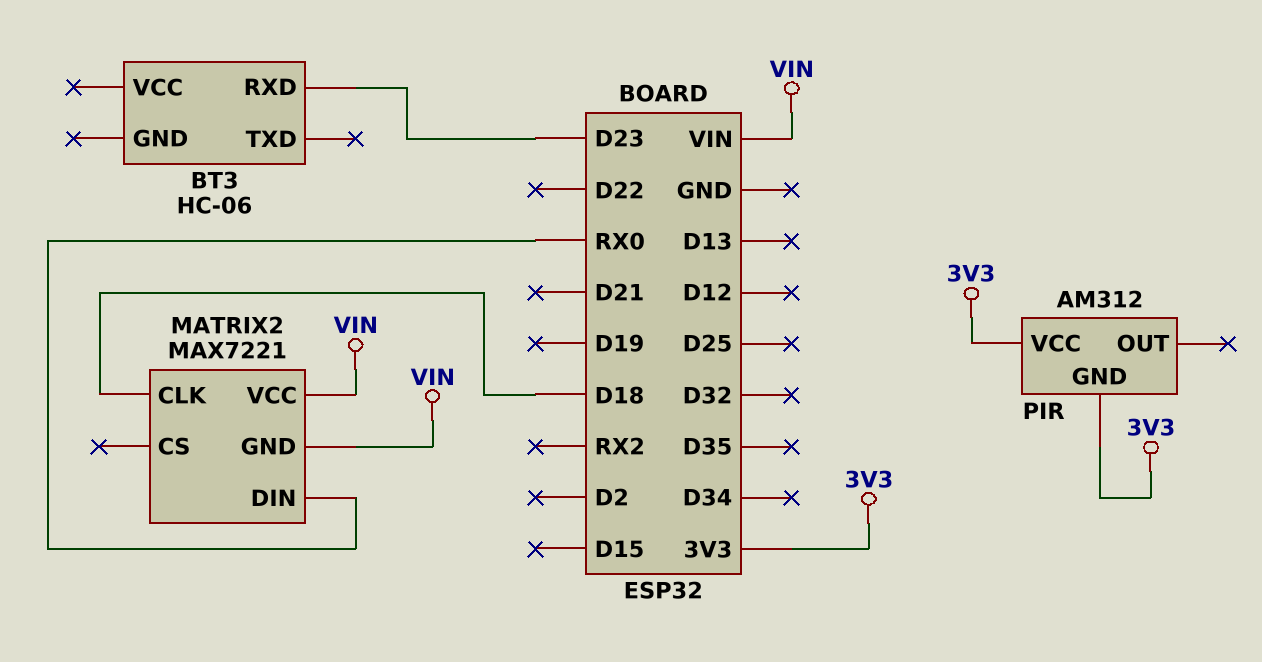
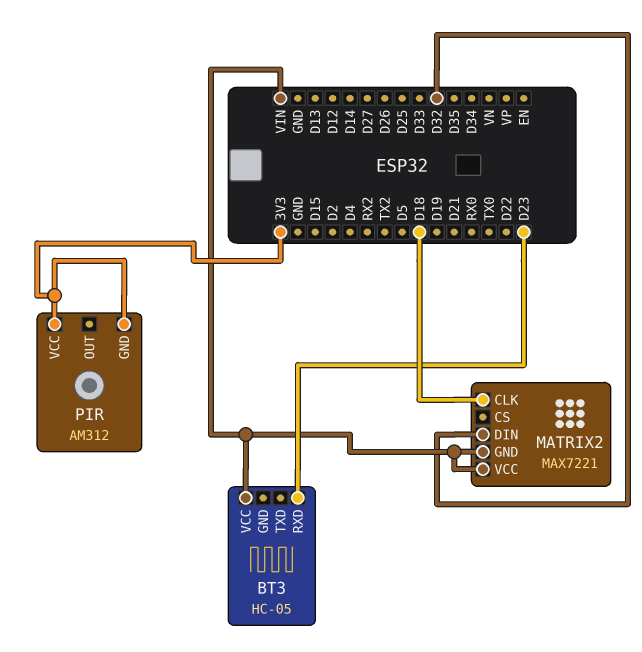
BT3: HC-06 -> HC-05
BT3 pin VCC: none -> VIN
MATRIX2 pin DIN: RX0 -> D32

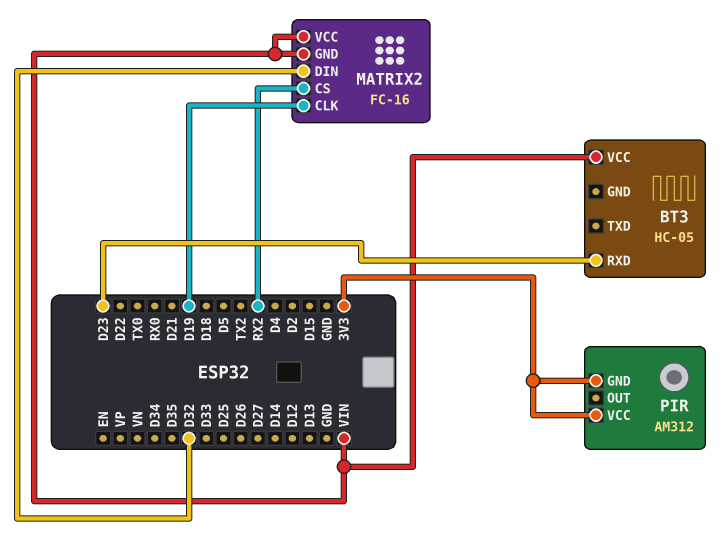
MATRIX2: MAX7221 -> FC-16
MATRIX2 pin CLK: D18 -> D19
MATRIX2 pin CS: none -> RX2

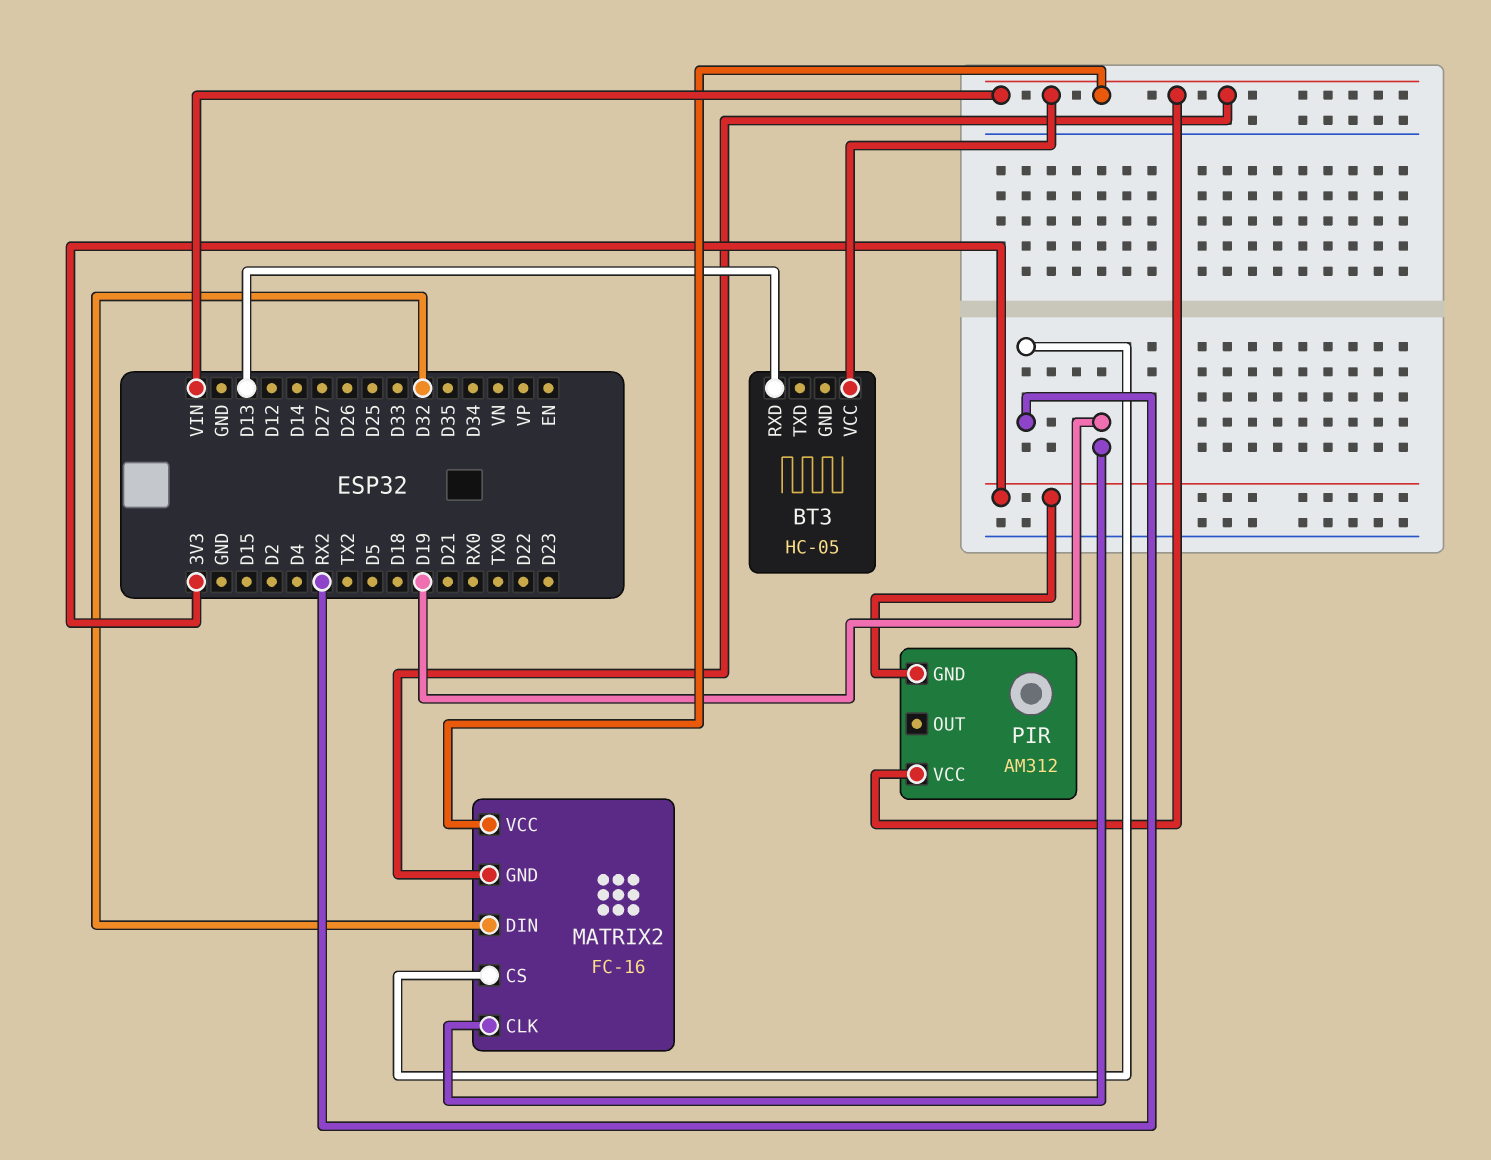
BT3 pin RXD: D23 -> D13
PIR pin VCC: 3V3 -> VIN

